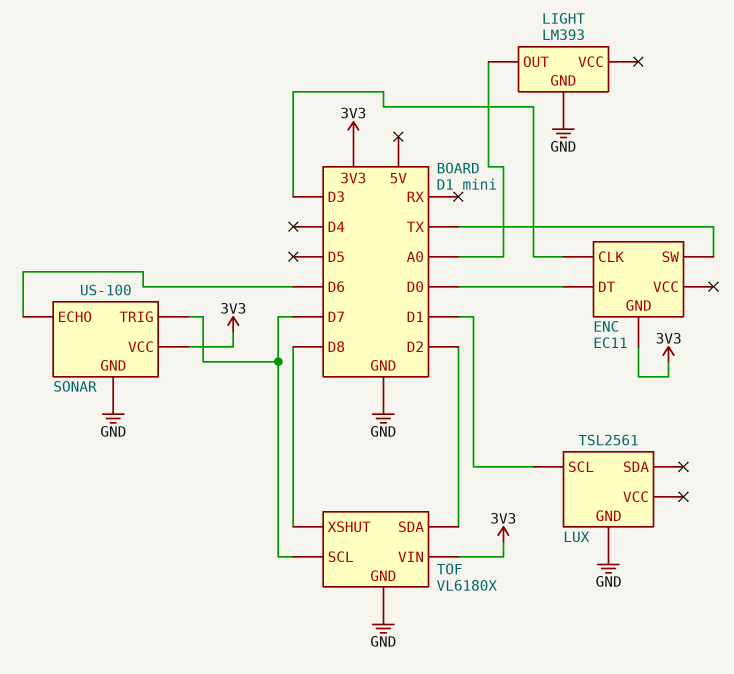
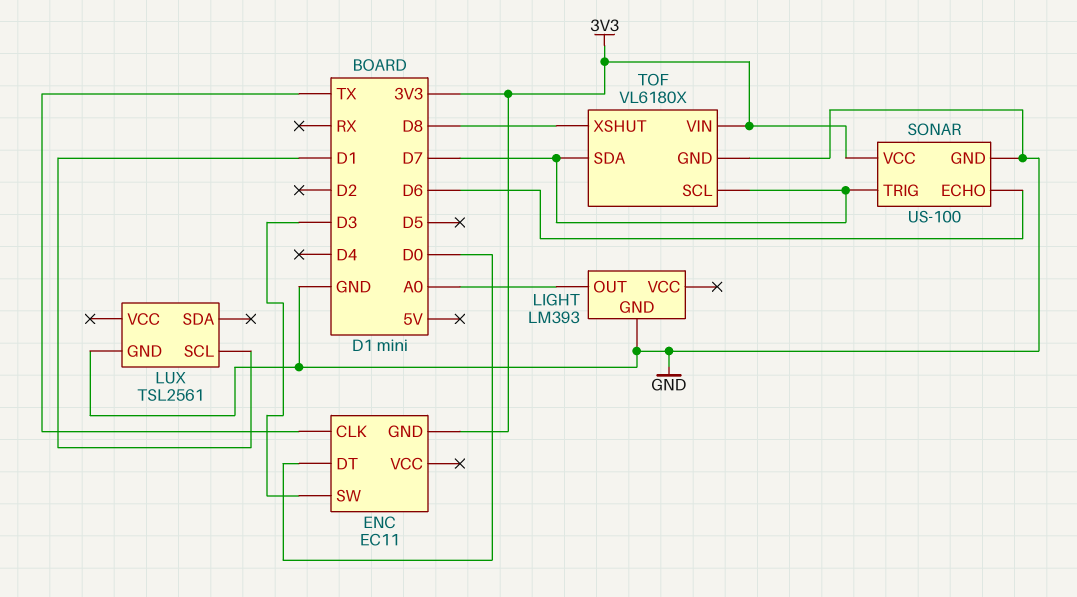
ENC pin CLK: D3 -> TX
ENC pin SW: TX -> D3
TOF pin SDA: D2 -> D7

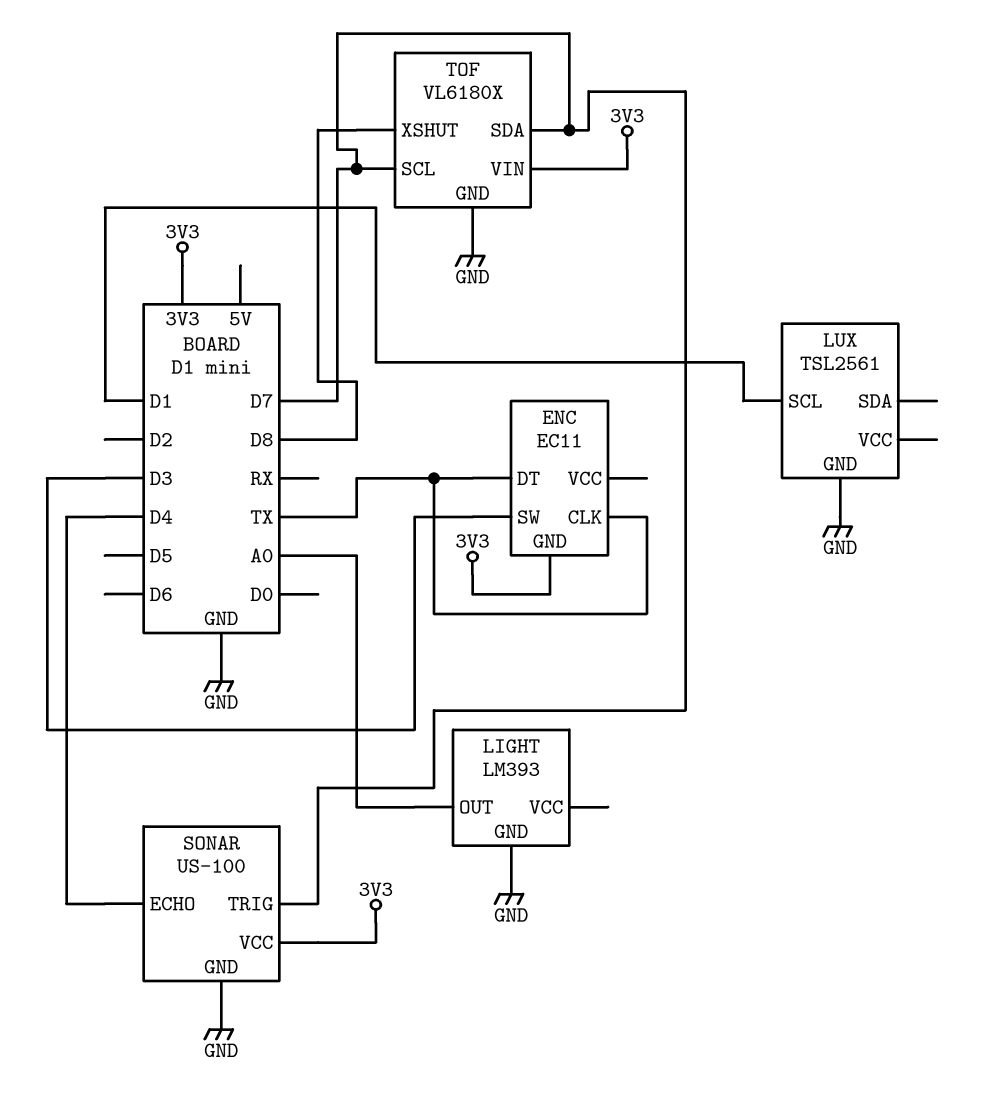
ENC pin DT: D0 -> TX
SONAR pin ECHO: D6 -> D4

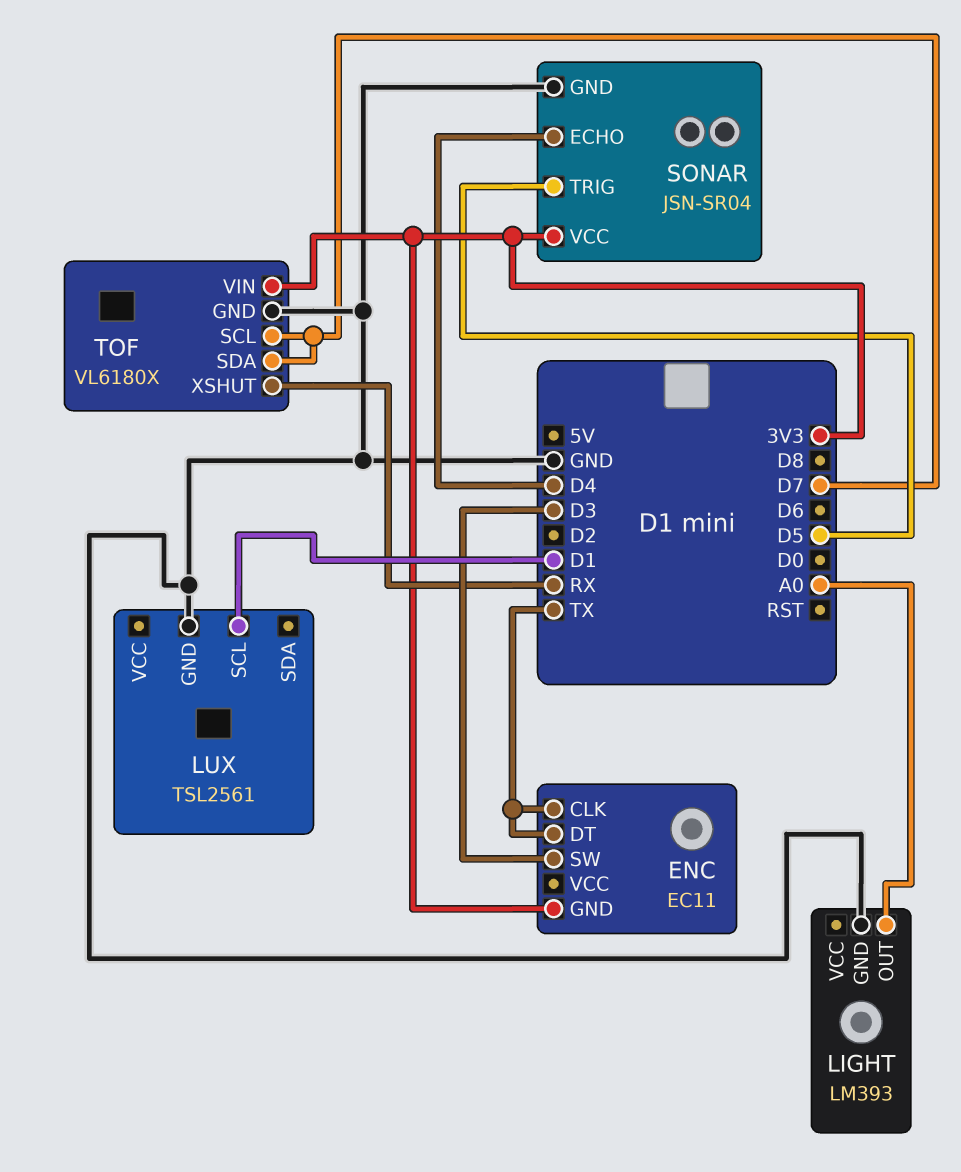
SONAR: US-100 -> JSN-SR04
SONAR pin TRIG: D7 -> D5
TOF pin XSHUT: D8 -> RX

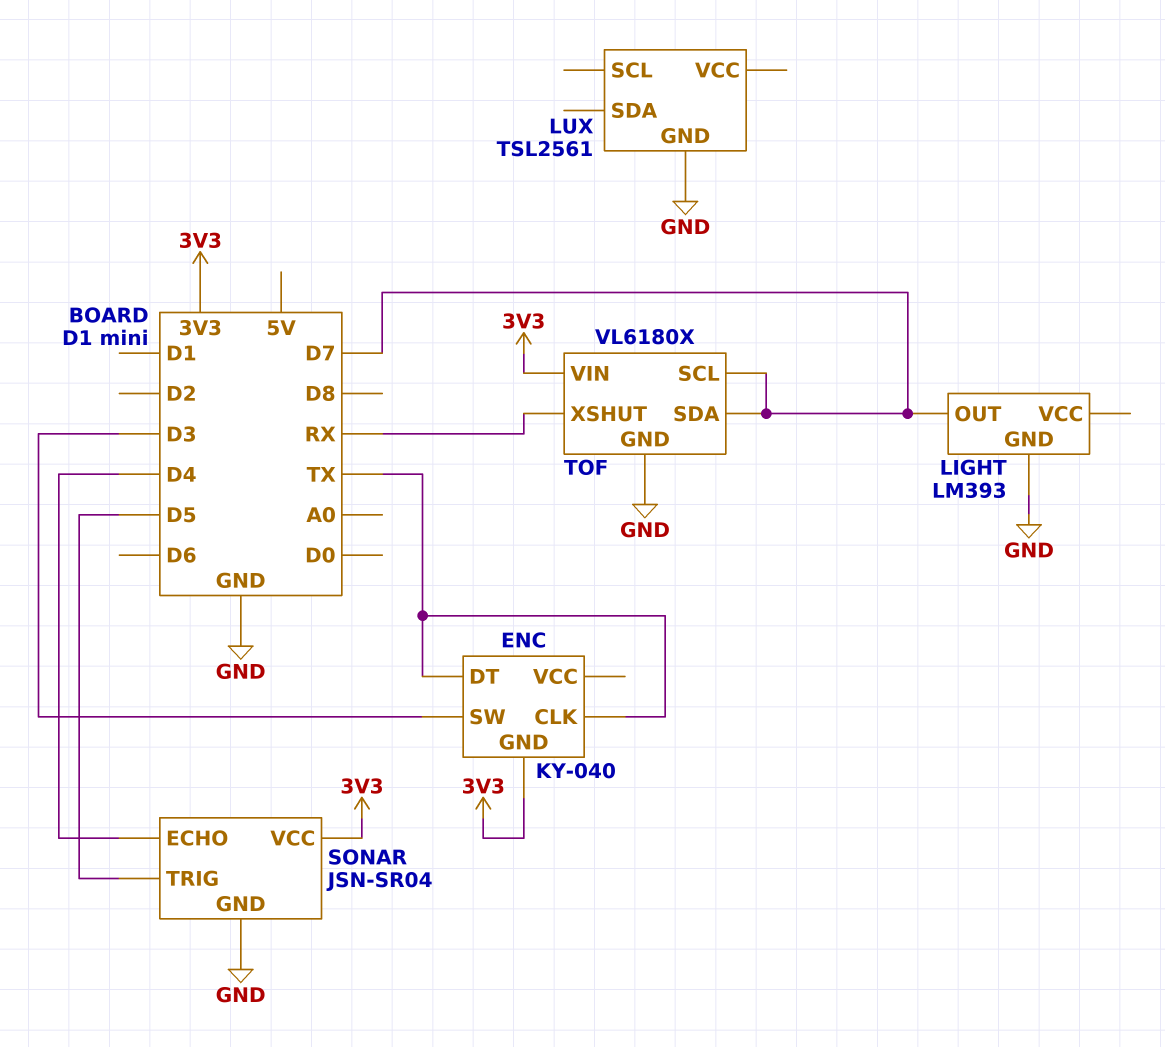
ENC: EC11 -> KY-040
LIGHT pin OUT: A0 -> D7
LUX pin SCL: D1 -> none

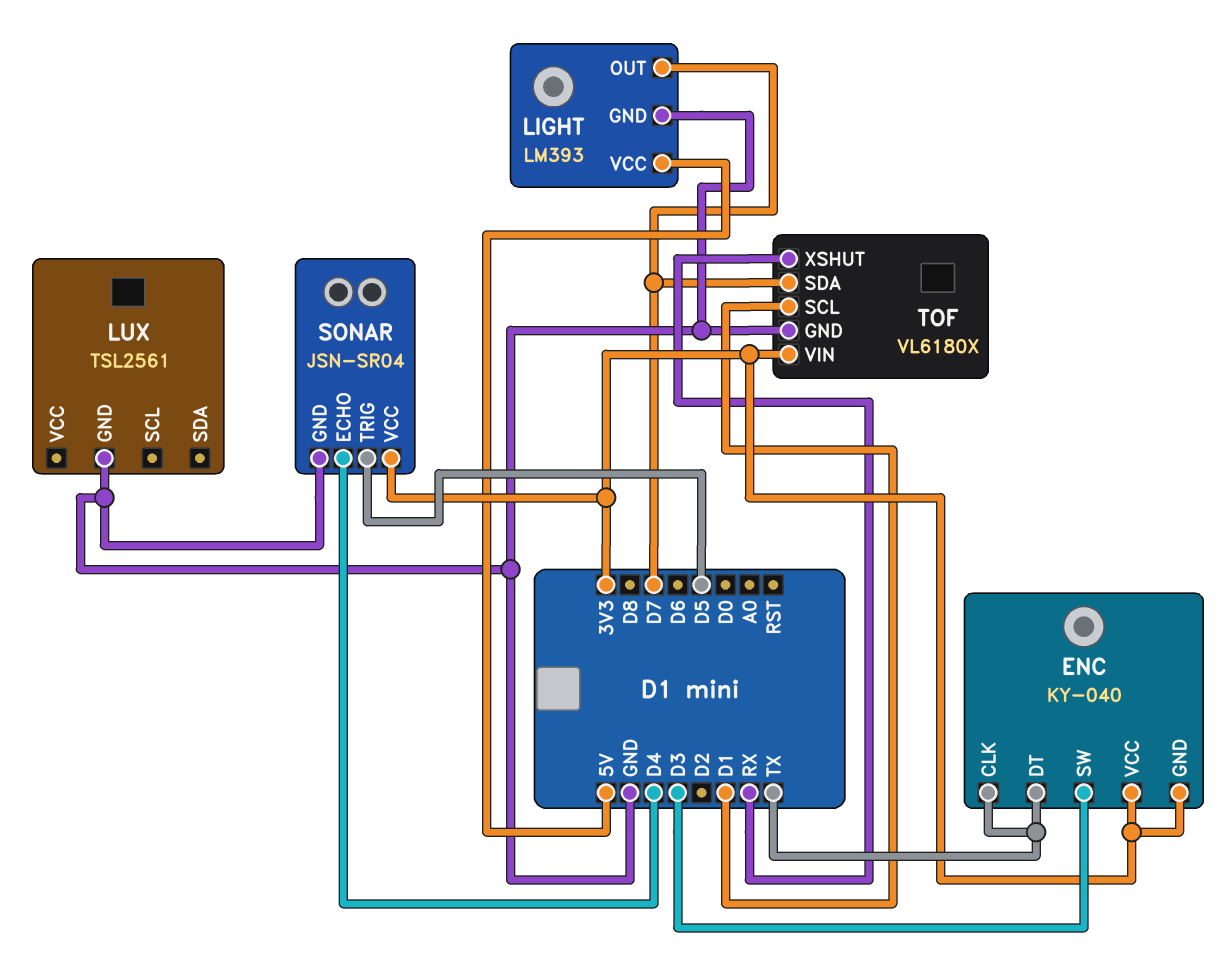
ENC pin VCC: none -> 3V3
LIGHT pin VCC: none -> 5V
TOF pin SCL: D7 -> D1

